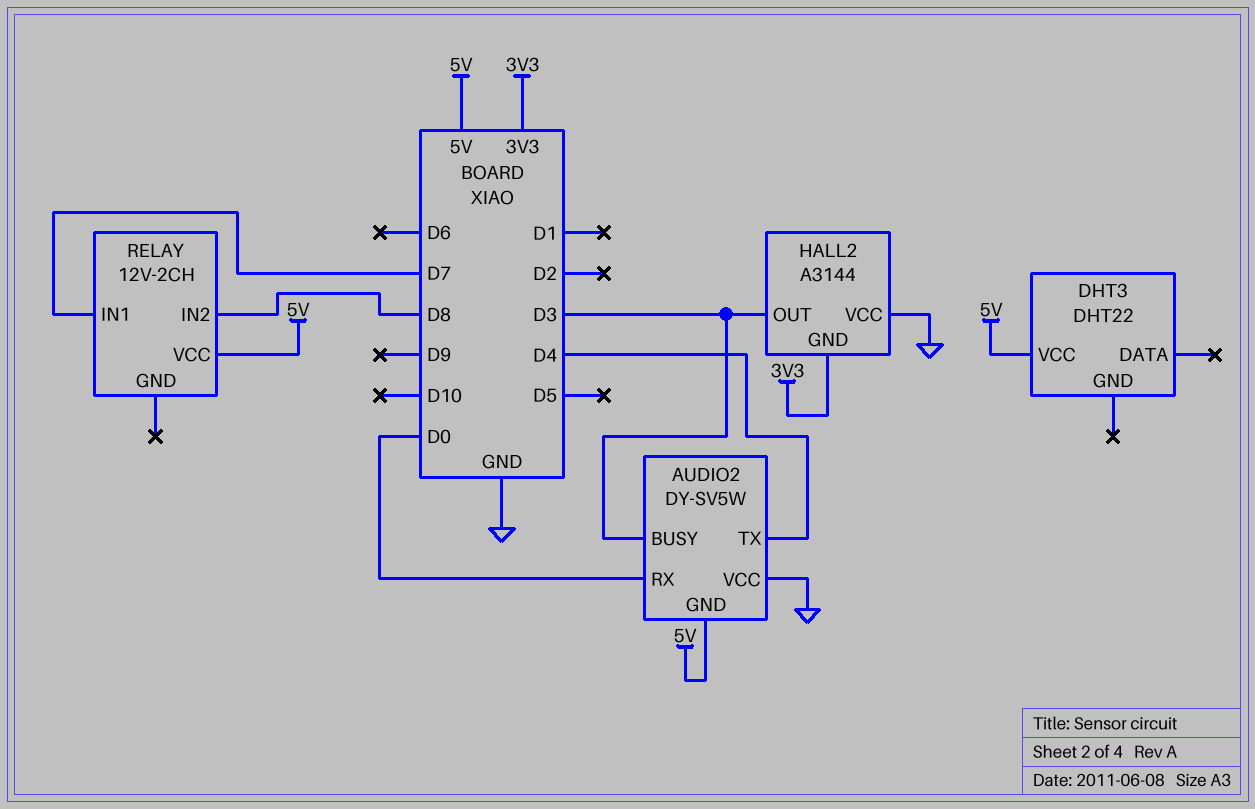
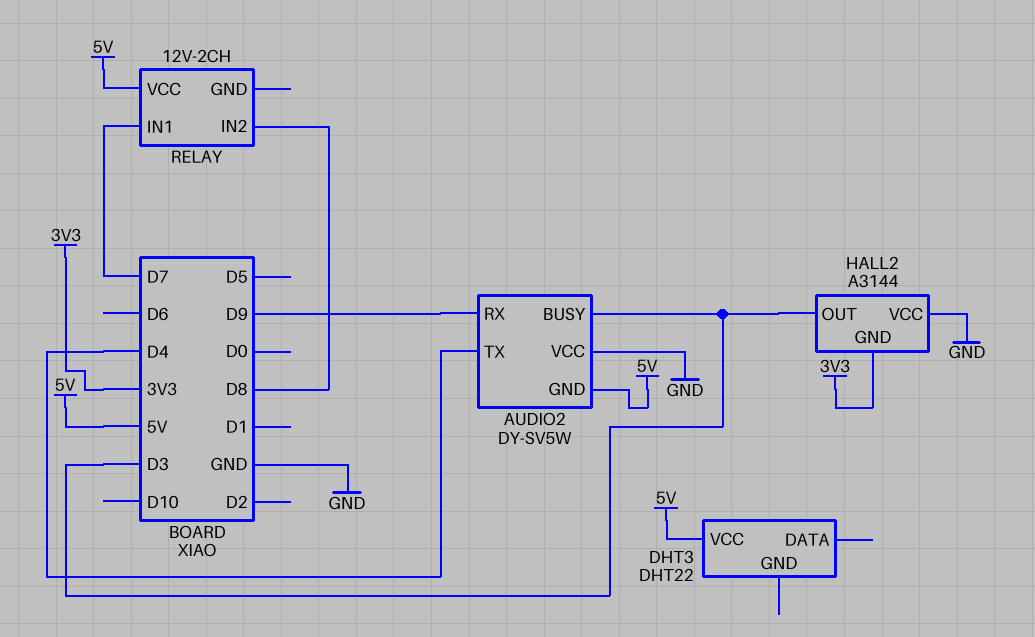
AUDIO2 pin RX: D0 -> D9

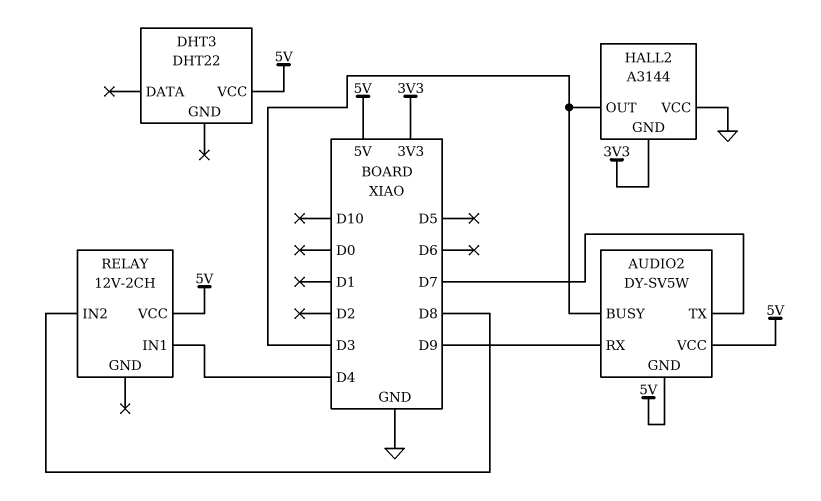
AUDIO2 pin TX: D4 -> D7
AUDIO2 pin VCC: GND -> 5V
RELAY pin IN1: D7 -> D4

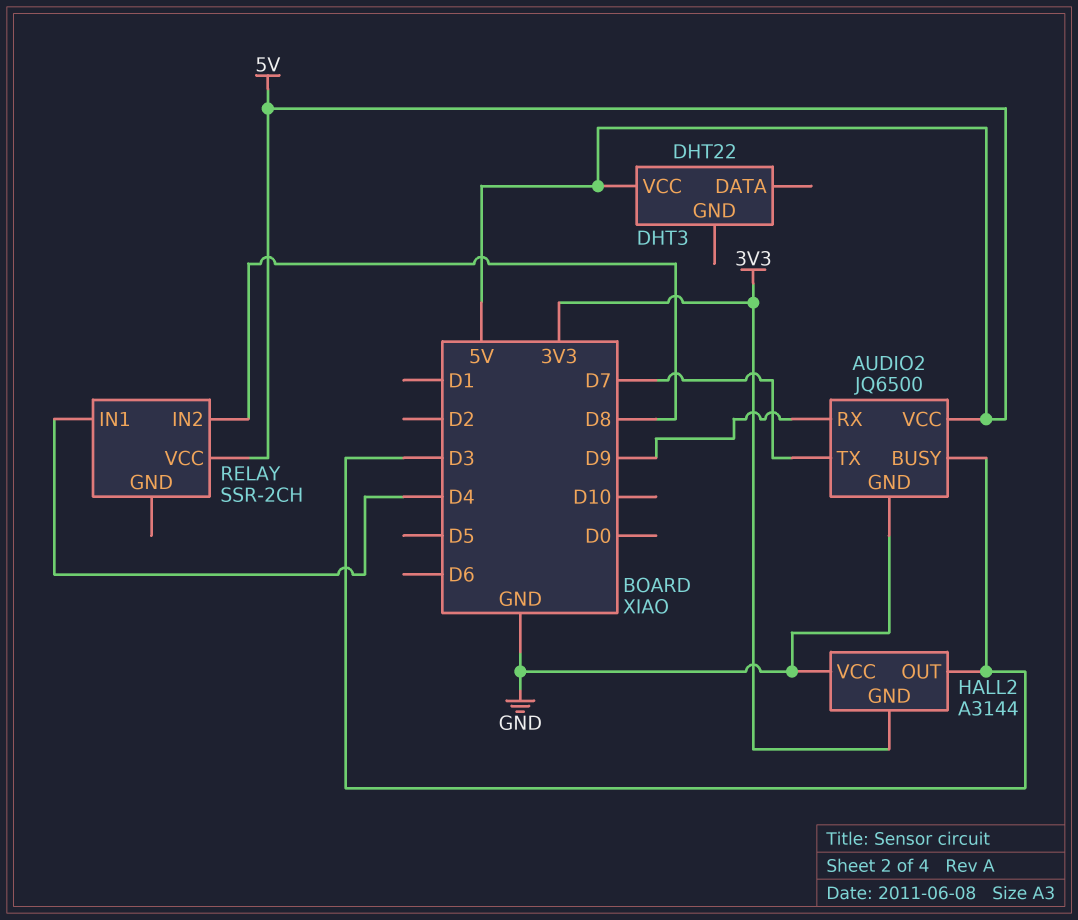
AUDIO2: DY-SV5W -> JQ6500
AUDIO2 pin GND: 5V -> GND
RELAY: 12V-2CH -> SSR-2CH

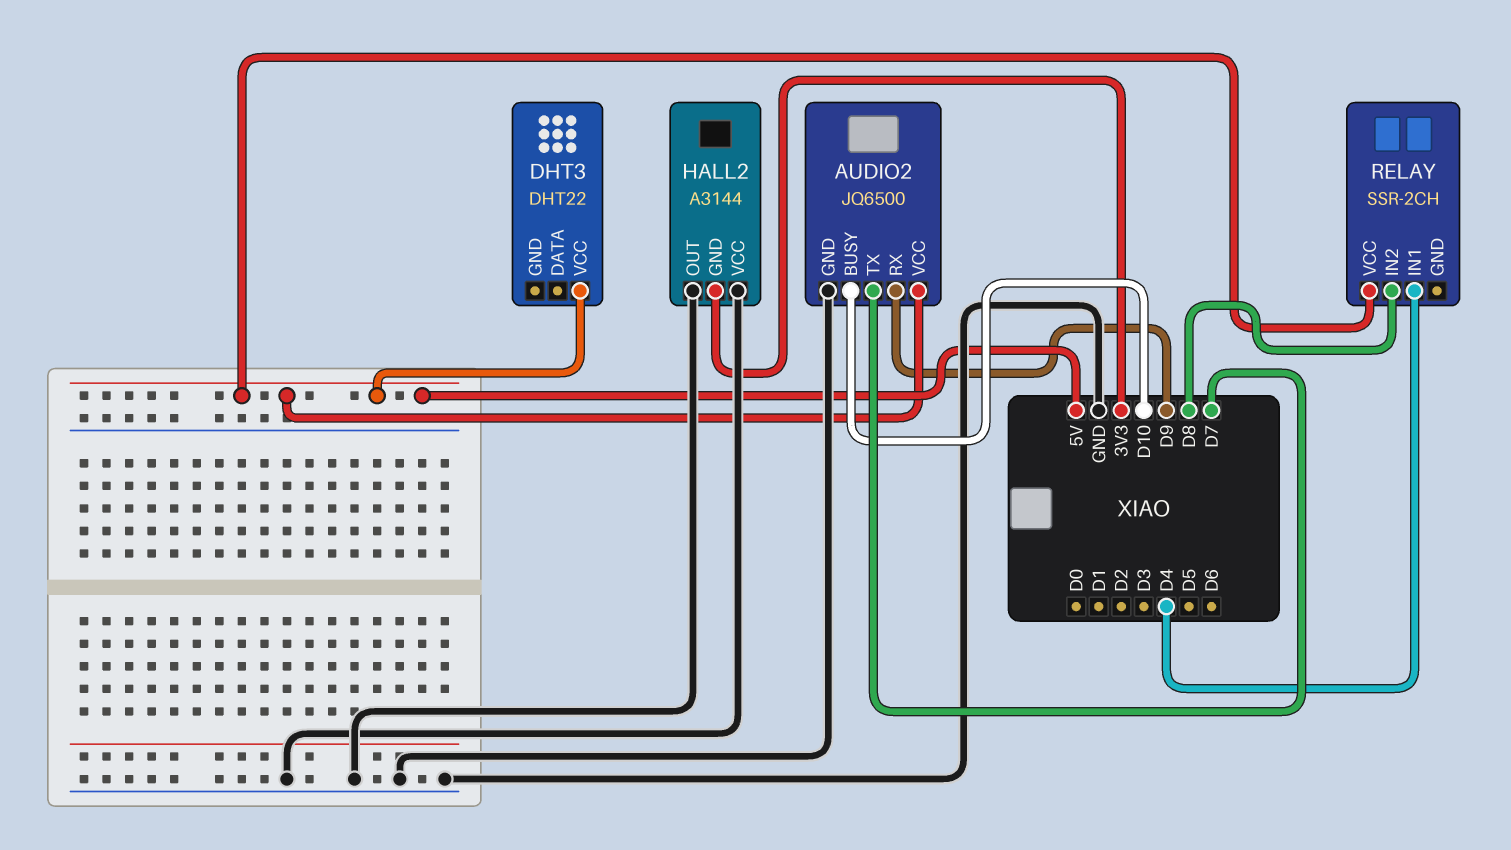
AUDIO2 pin BUSY: D3 -> D10
HALL2 pin OUT: D3 -> GND

